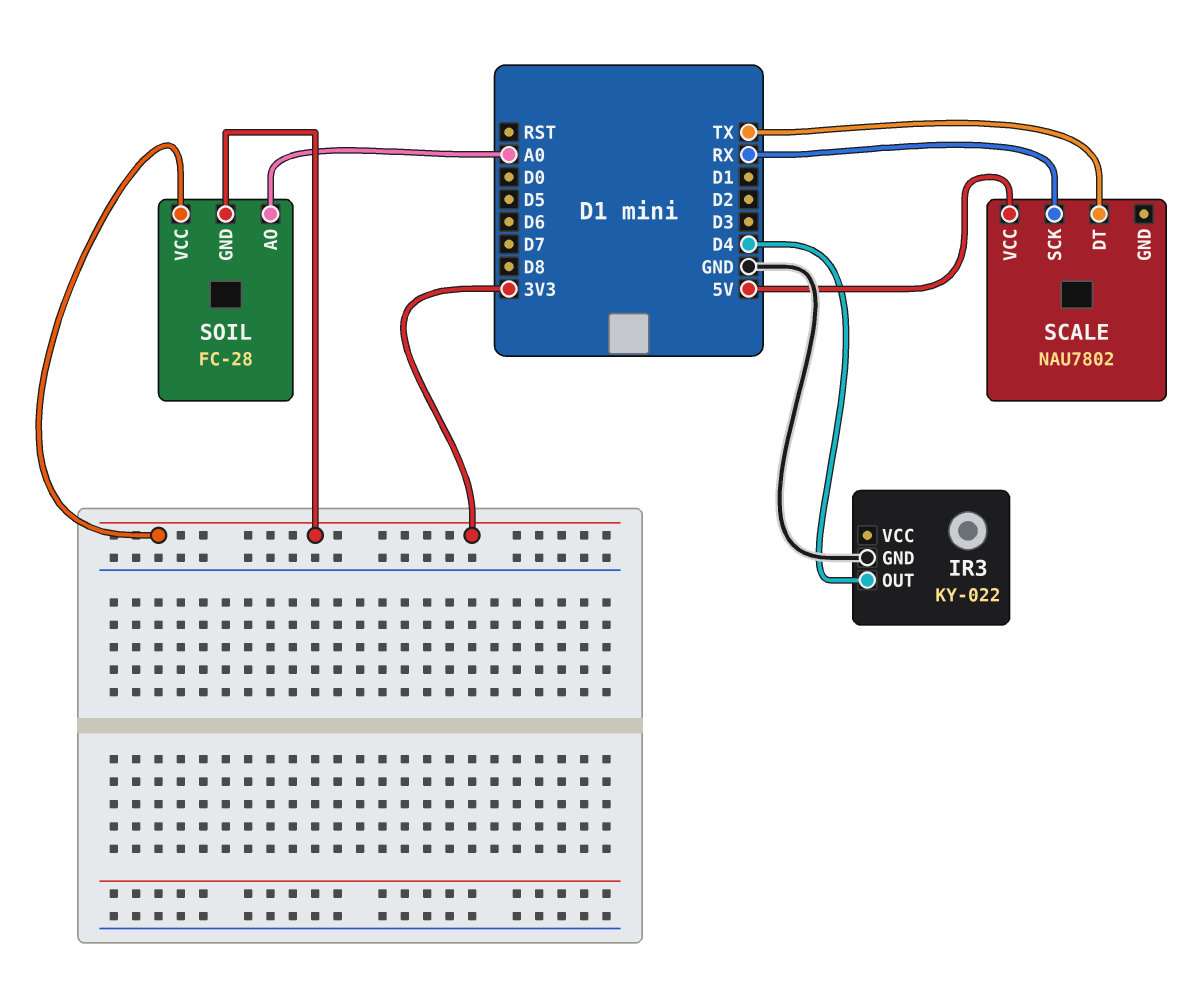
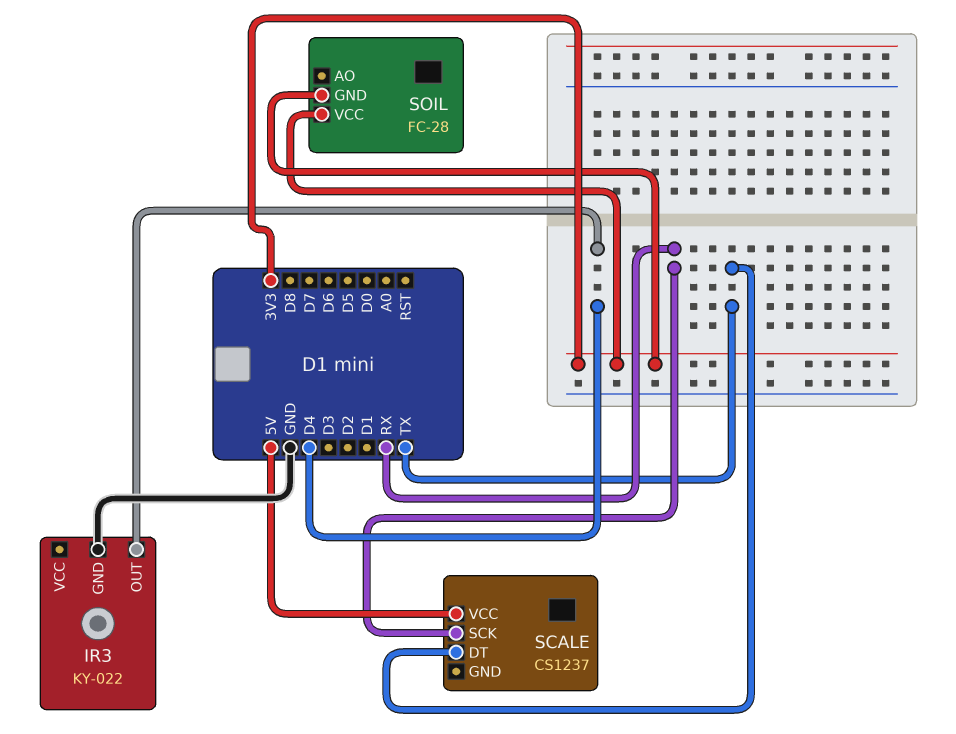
SCALE: NAU7802 -> CS1237
SOIL pin AO: A0 -> none

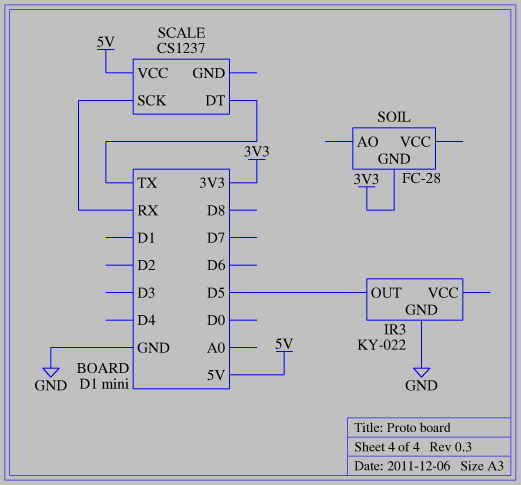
IR3 pin OUT: D4 -> D5
SOIL pin VCC: 3V3 -> none

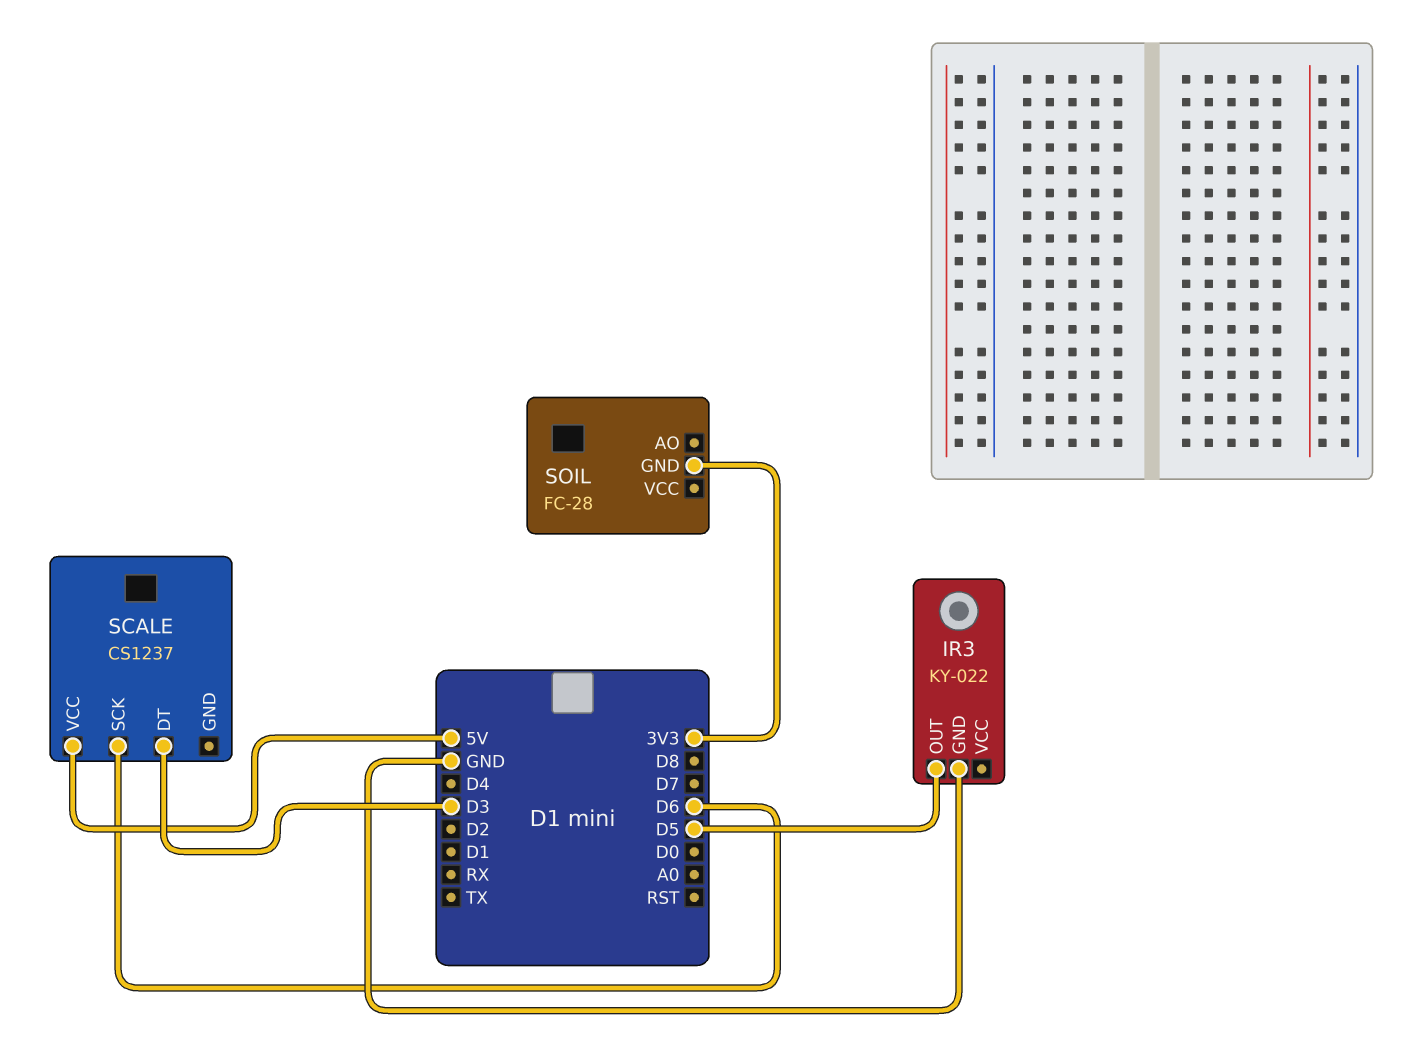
SCALE pin DT: TX -> D3
SCALE pin SCK: RX -> D6

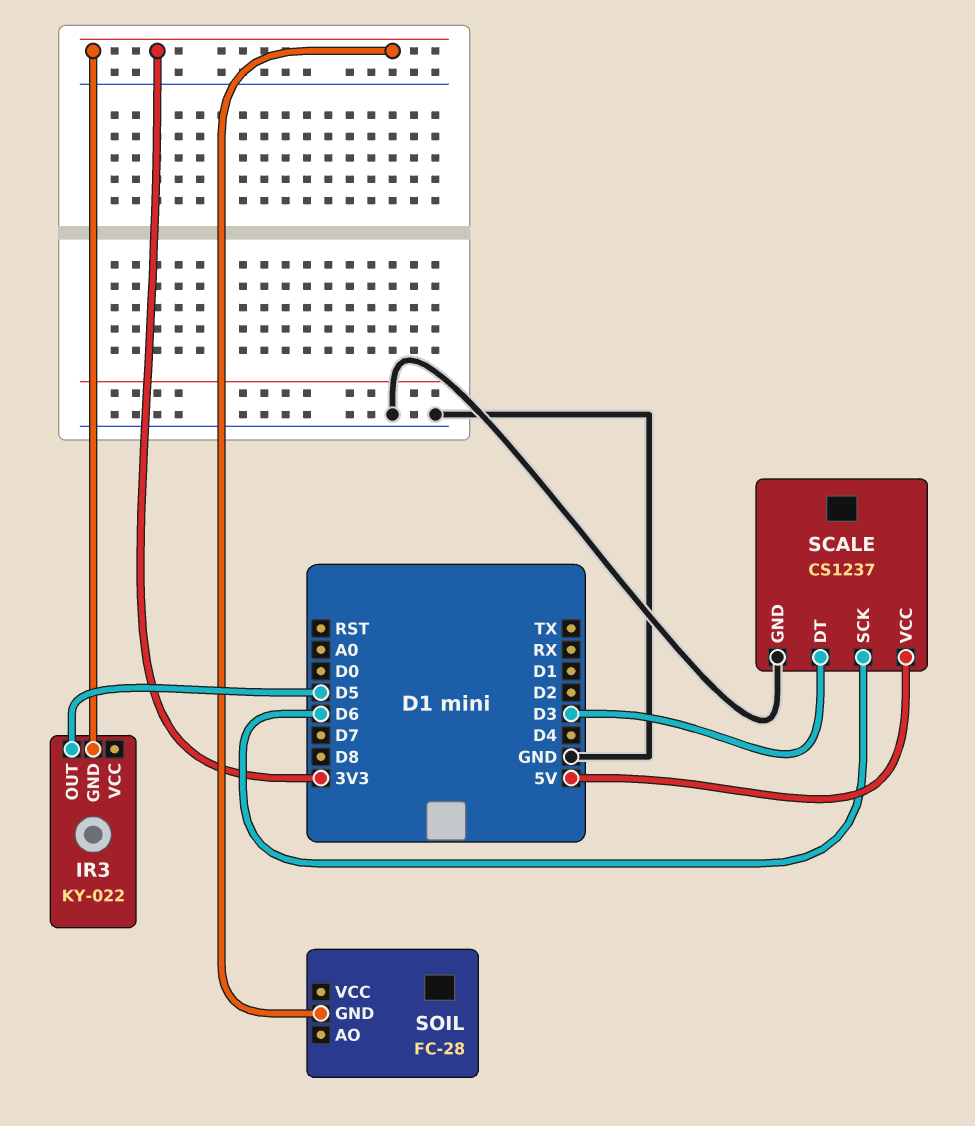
IR3 pin GND: GND -> 3V3
SCALE pin GND: none -> GND

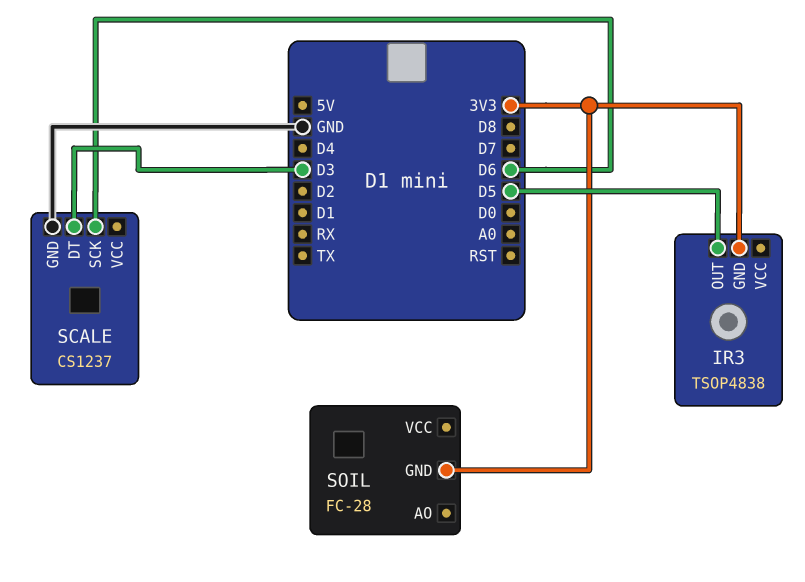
IR3: KY-022 -> TSOP4838
SCALE pin VCC: 5V -> none

